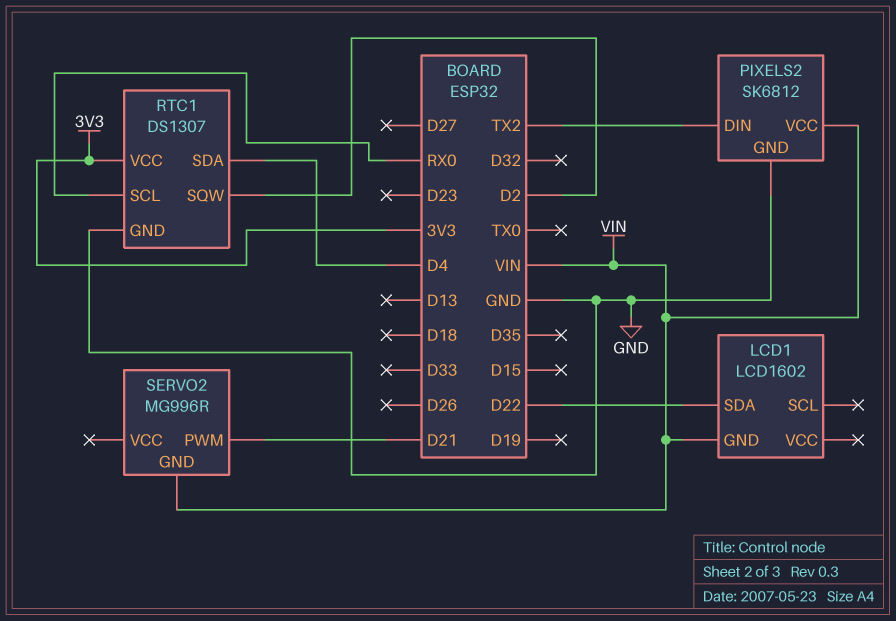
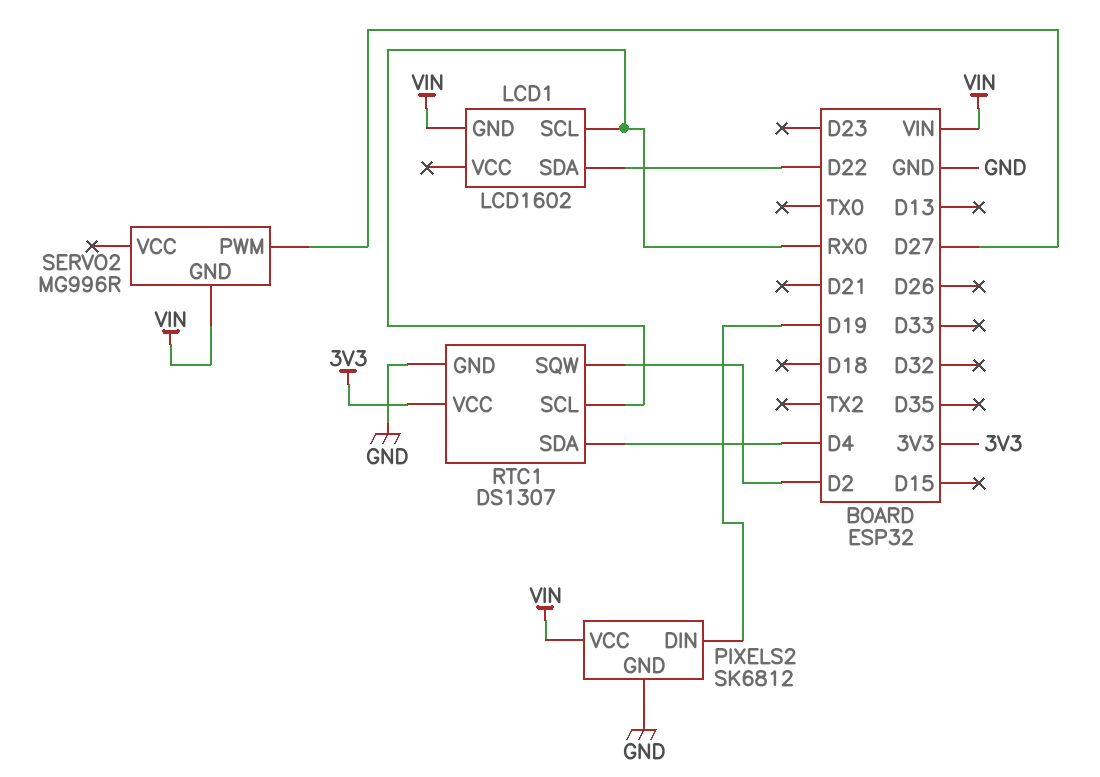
LCD1 pin SCL: none -> RX0
PIXELS2 pin DIN: TX2 -> D19
SERVO2 pin PWM: D21 -> D27

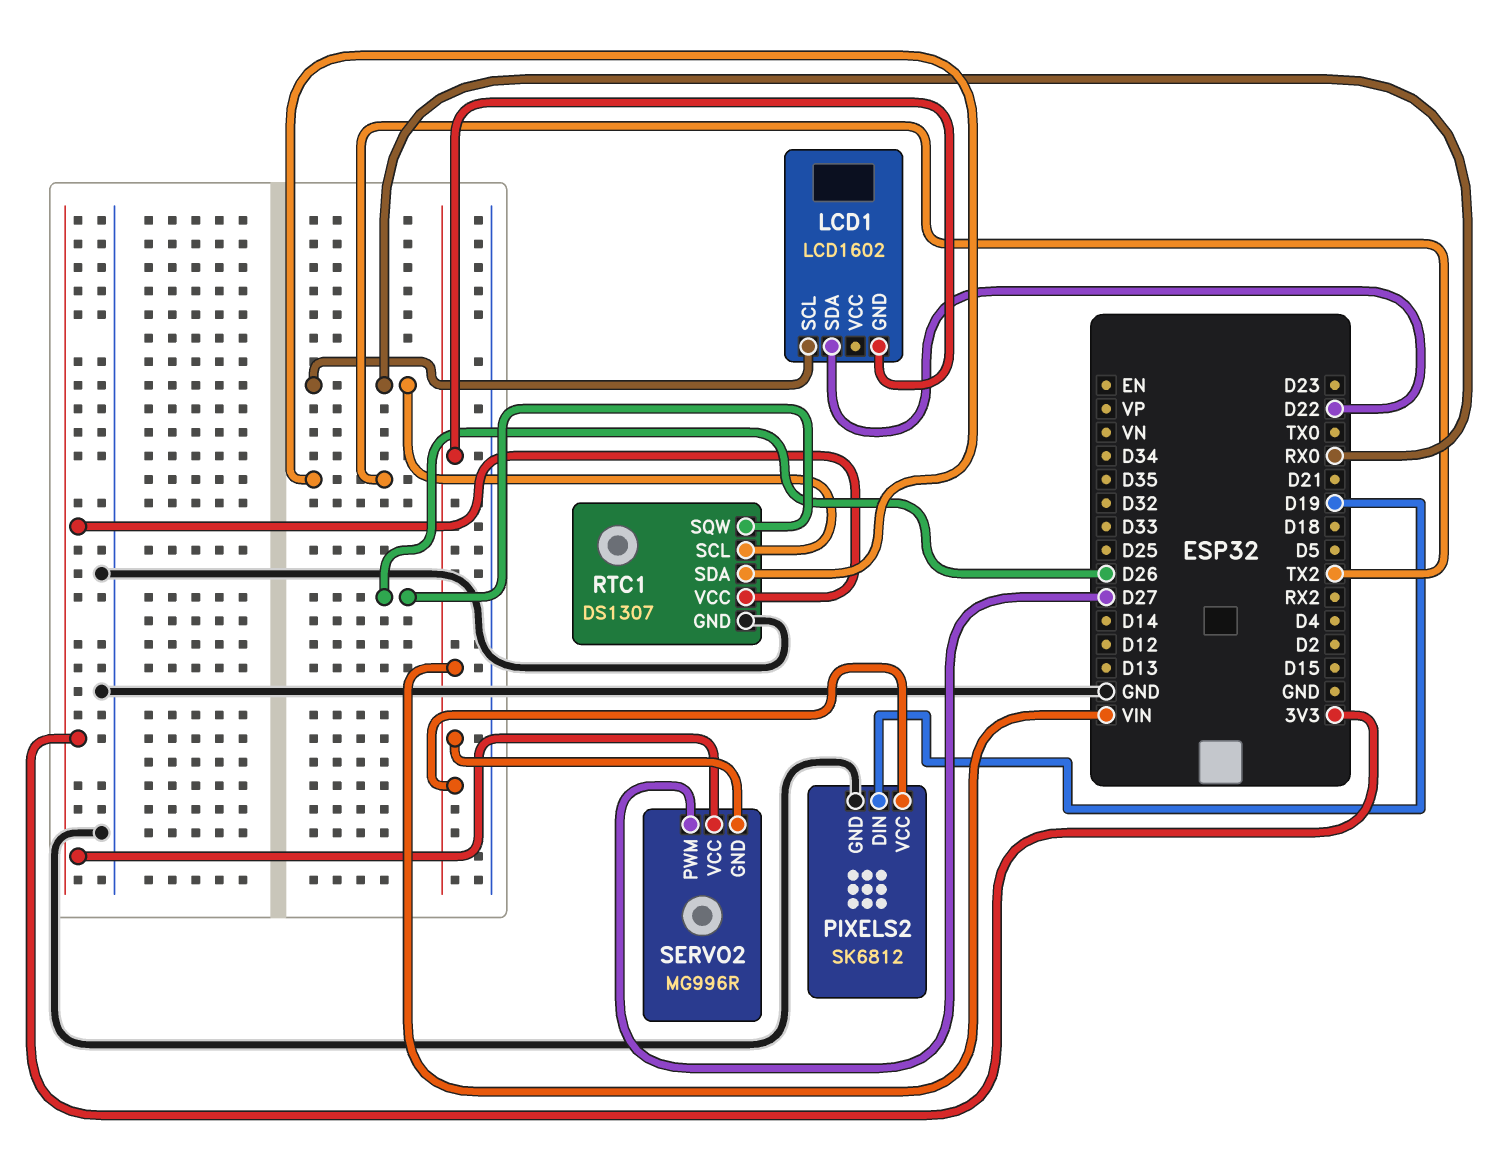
RTC1 pin SDA: D4 -> TX2
RTC1 pin SQW: D2 -> D26
SERVO2 pin VCC: none -> 3V3

